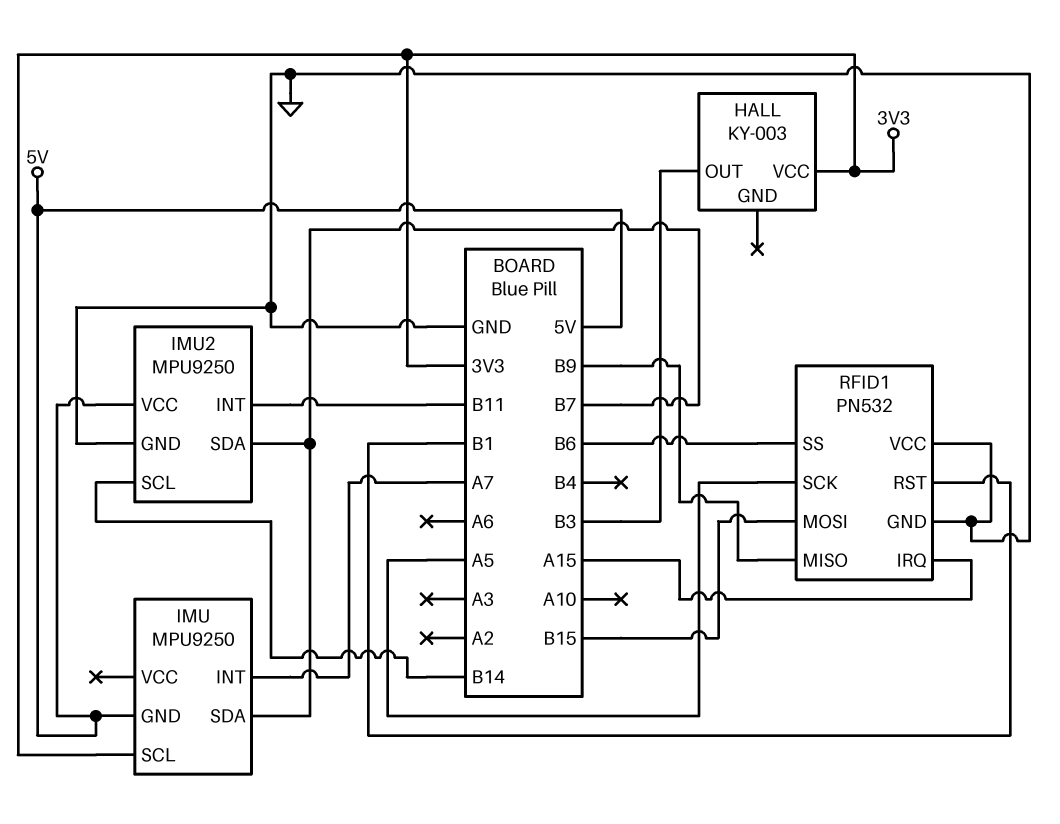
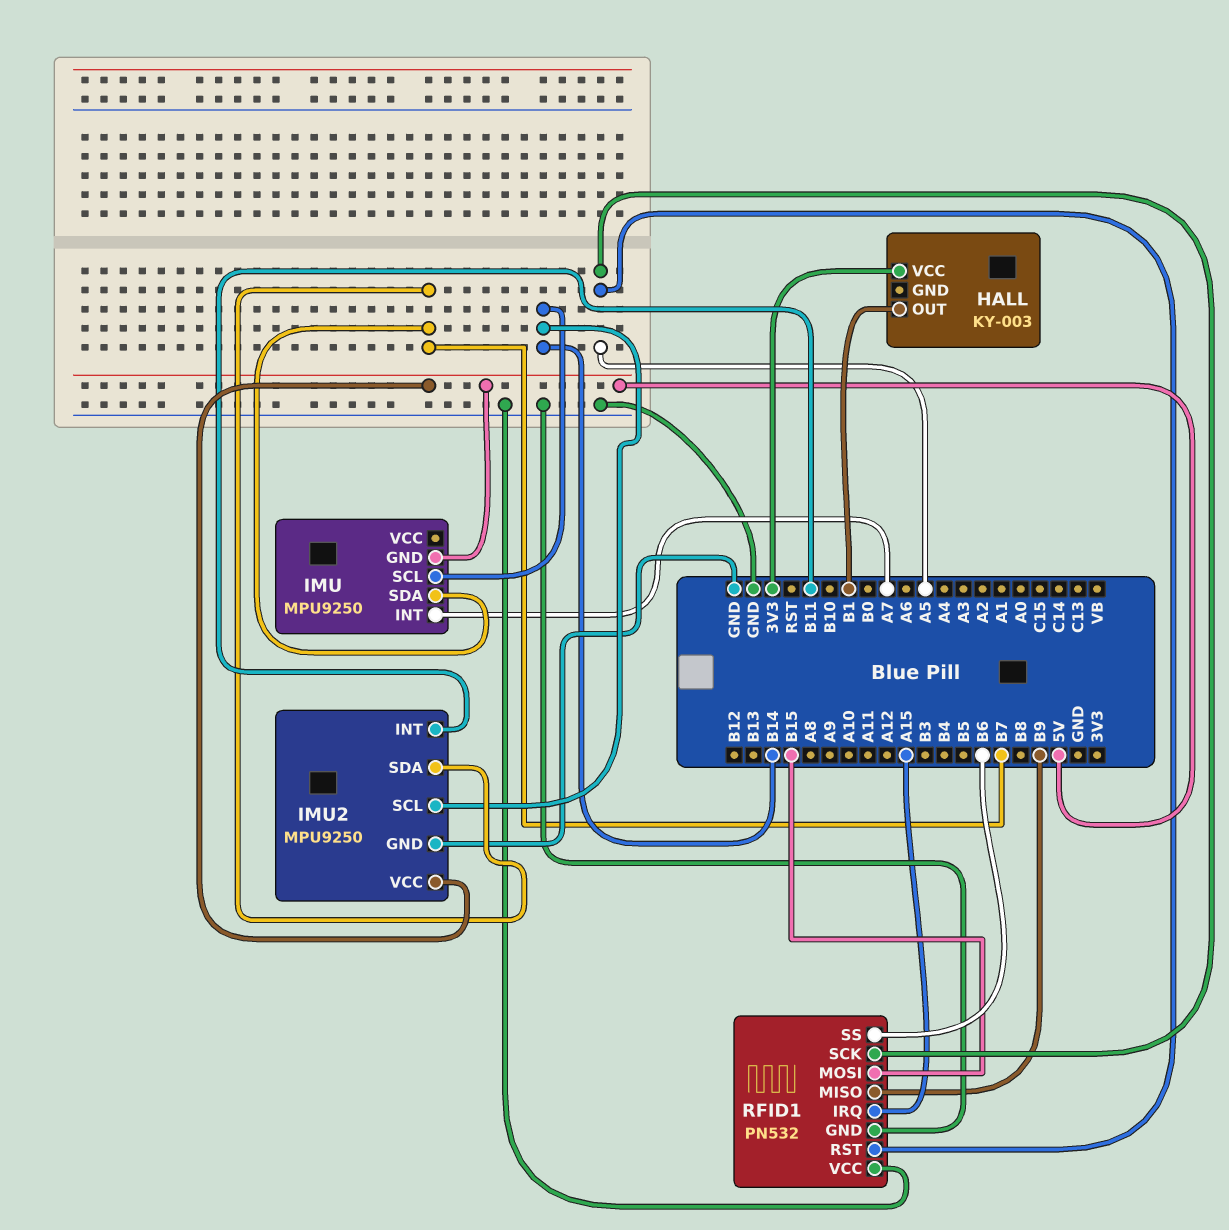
HALL pin OUT: B3 -> B1
IMU pin SCL: 3V3 -> B14
RFID1 pin RST: B1 -> A5

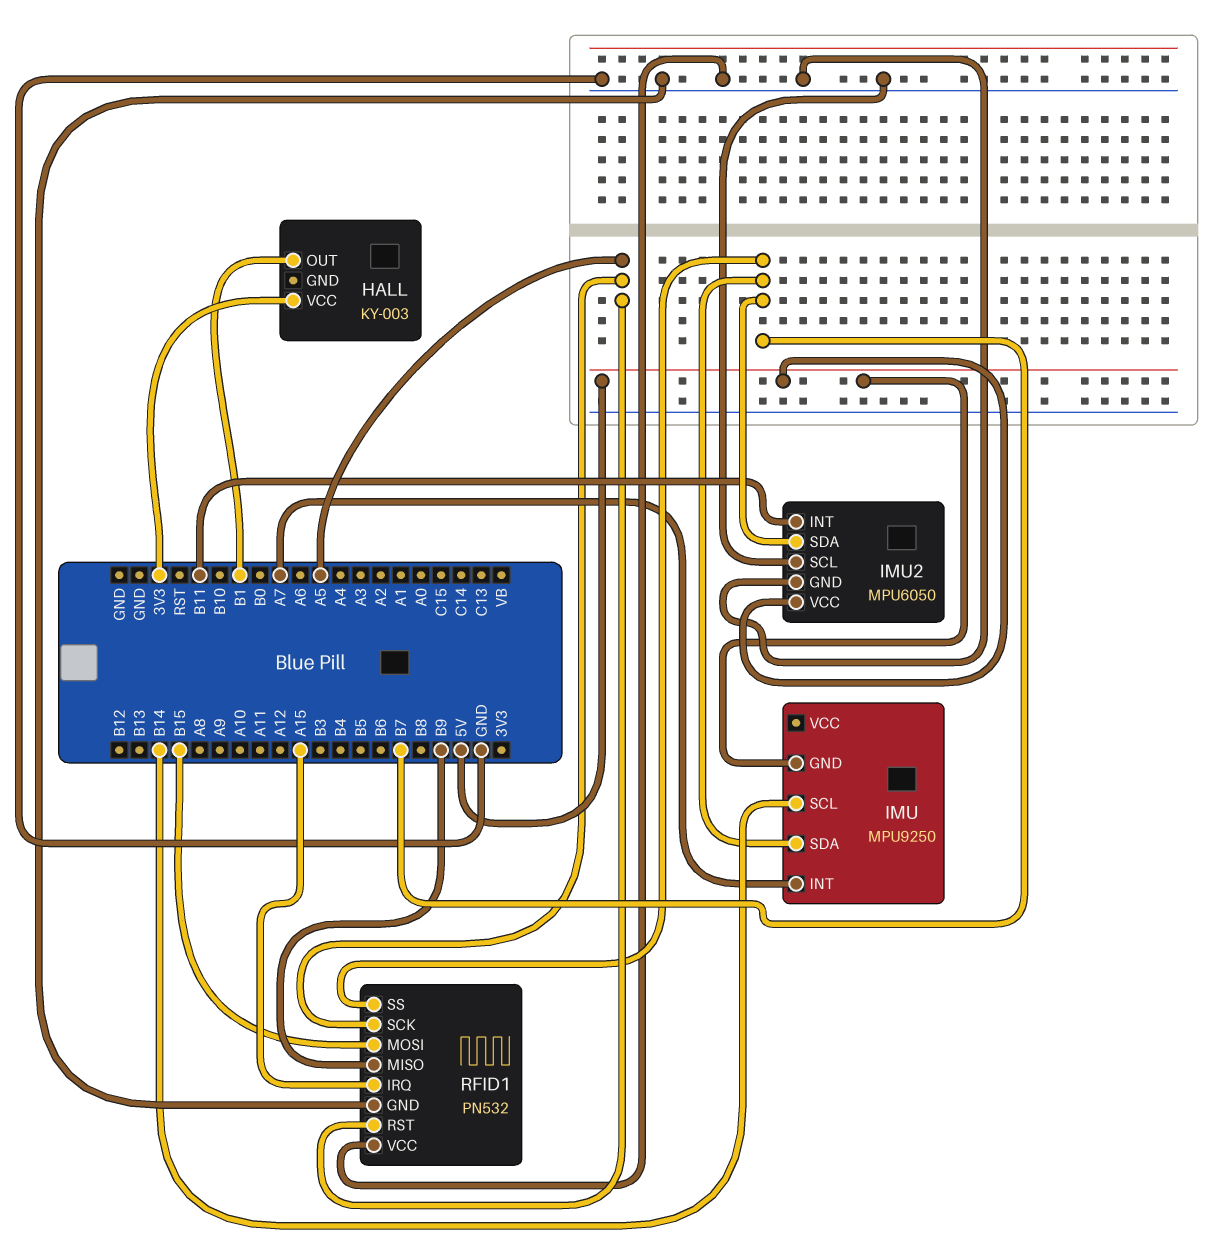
IMU2: MPU9250 -> MPU6050
IMU2 pin SCL: B14 -> GND
RFID1 pin SS: B6 -> B7

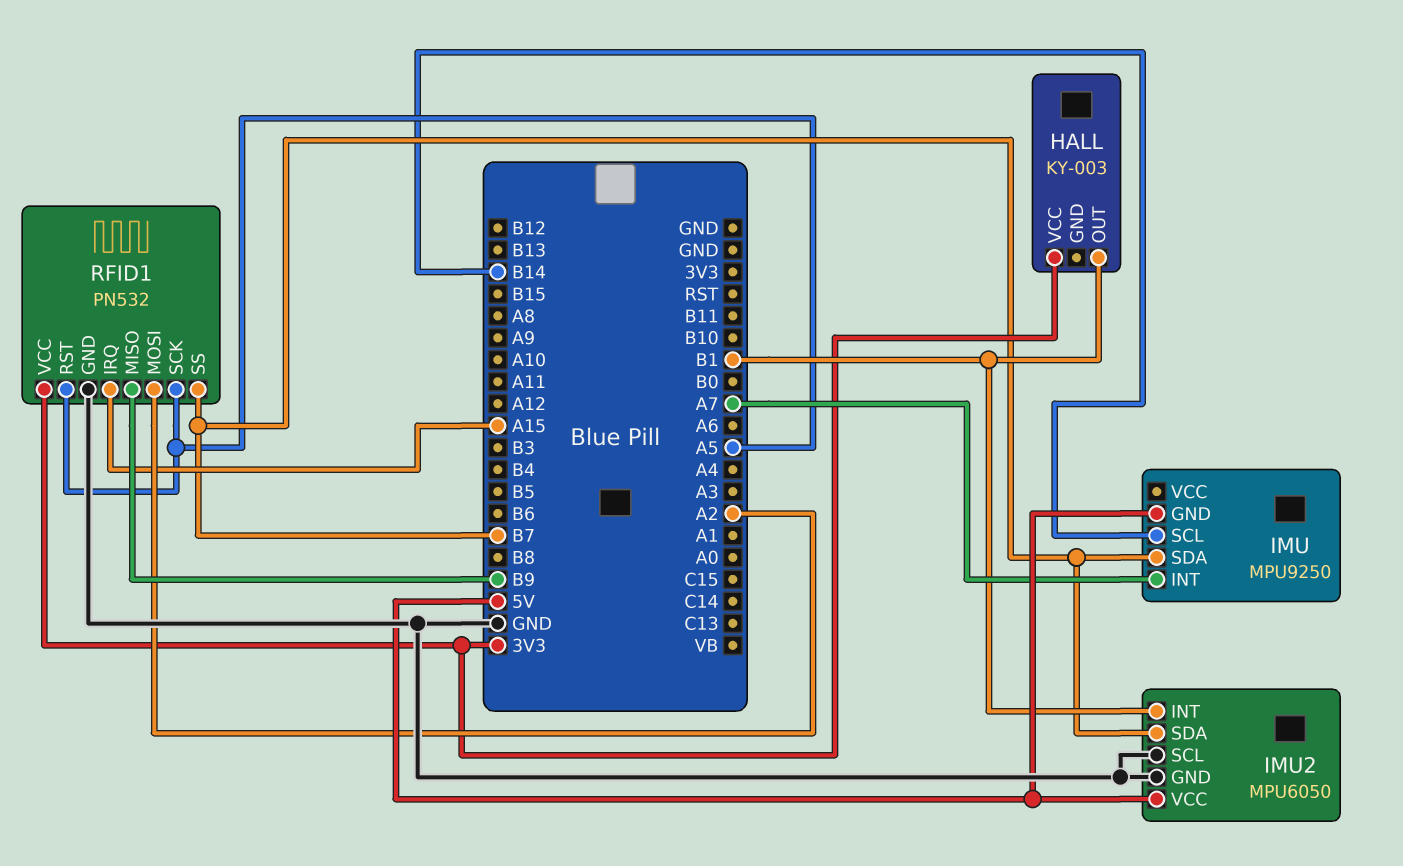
IMU2 pin INT: B11 -> B1
RFID1 pin MOSI: B15 -> A2
RFID1 pin VCC: GND -> 3V3

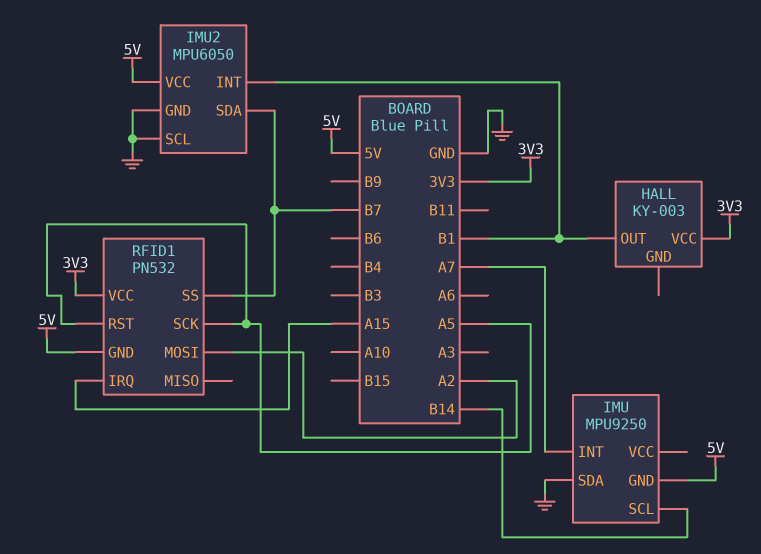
IMU pin SDA: B7 -> GND
RFID1 pin GND: GND -> 5V
RFID1 pin MISO: B9 -> none

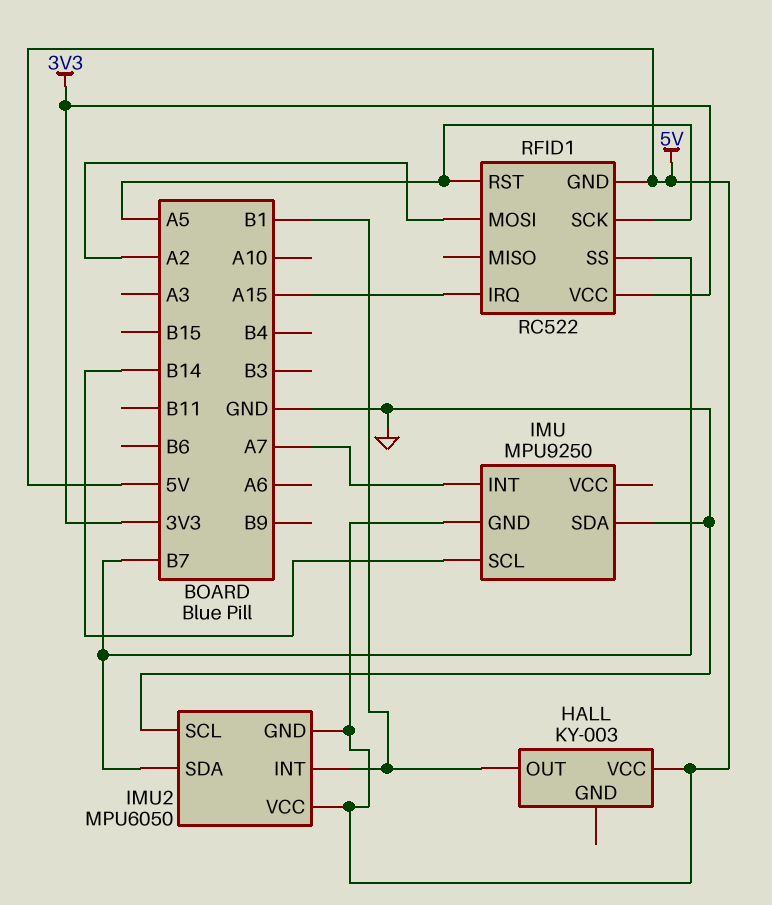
HALL pin VCC: 3V3 -> 5V
IMU2 pin GND: GND -> 5V
RFID1: PN532 -> RC522

